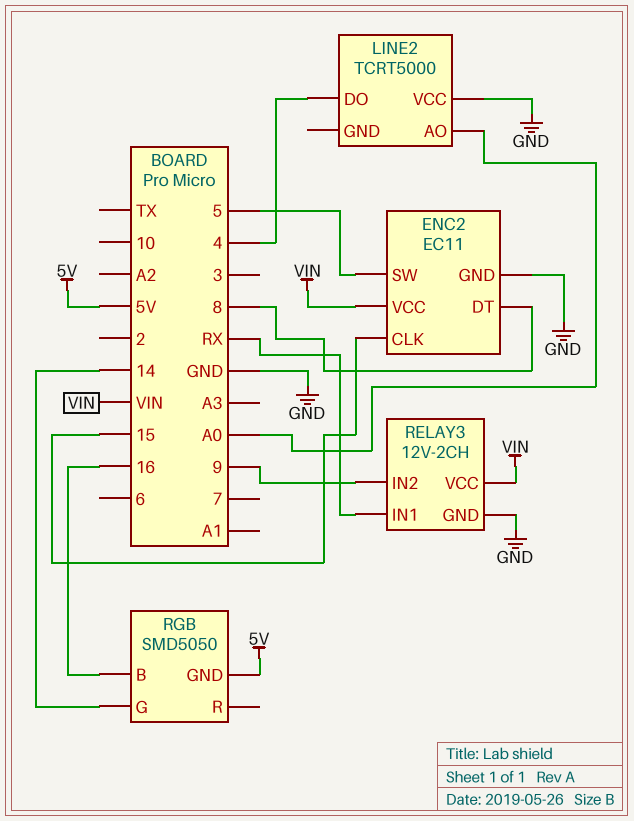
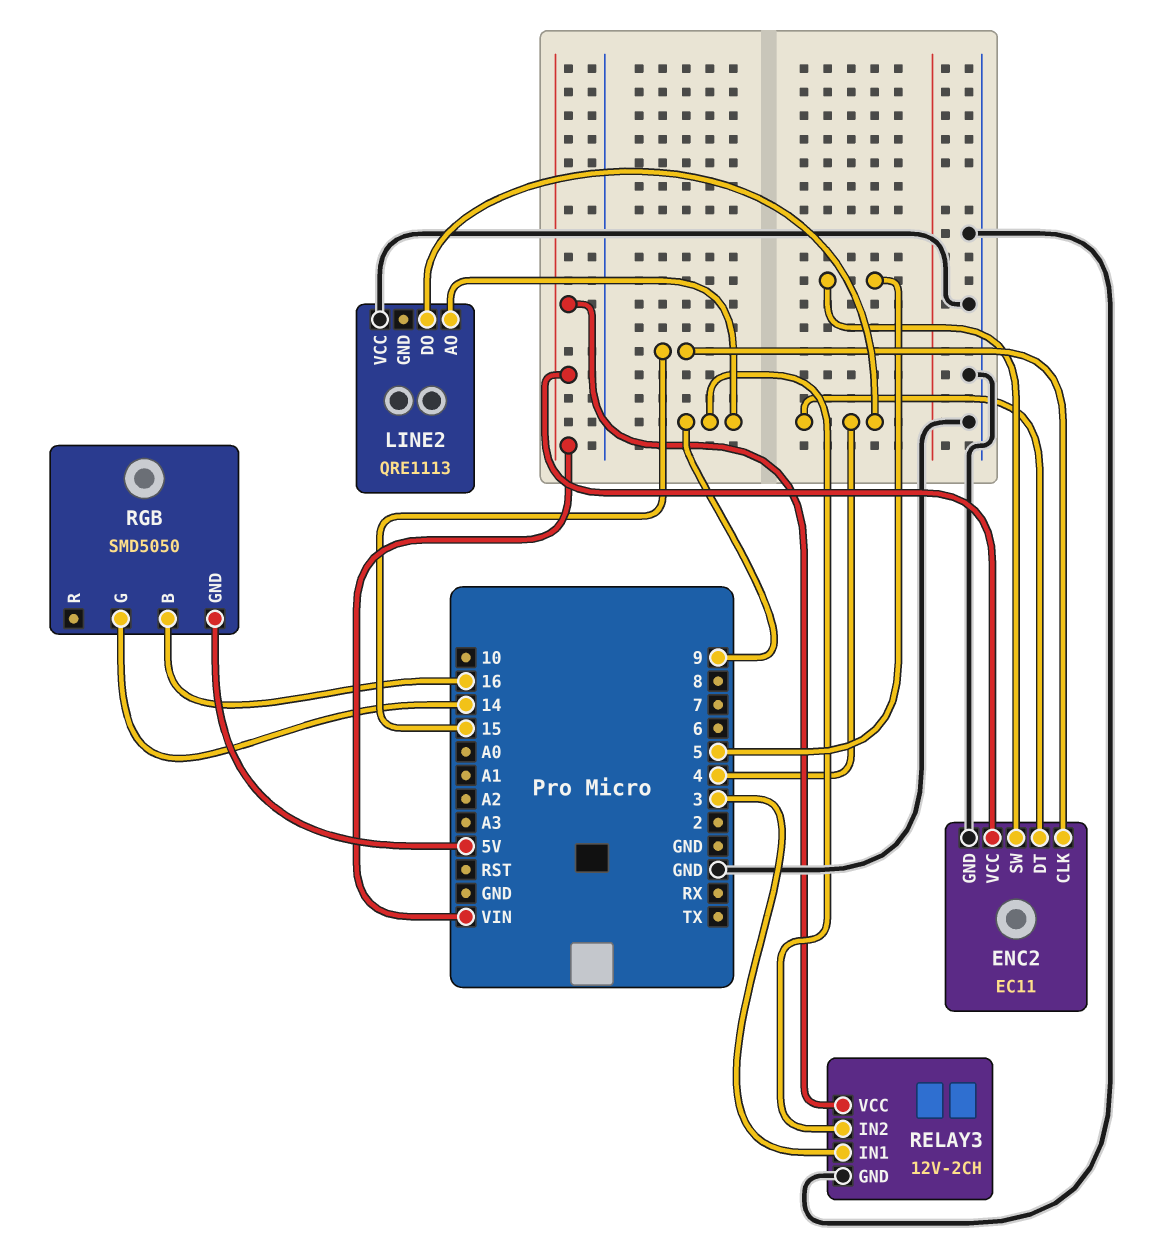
ENC2 pin DT: 8 -> 4
LINE2: TCRT5000 -> QRE1113
LINE2 pin AO: A0 -> 9
RELAY3 pin IN1: RX -> 3

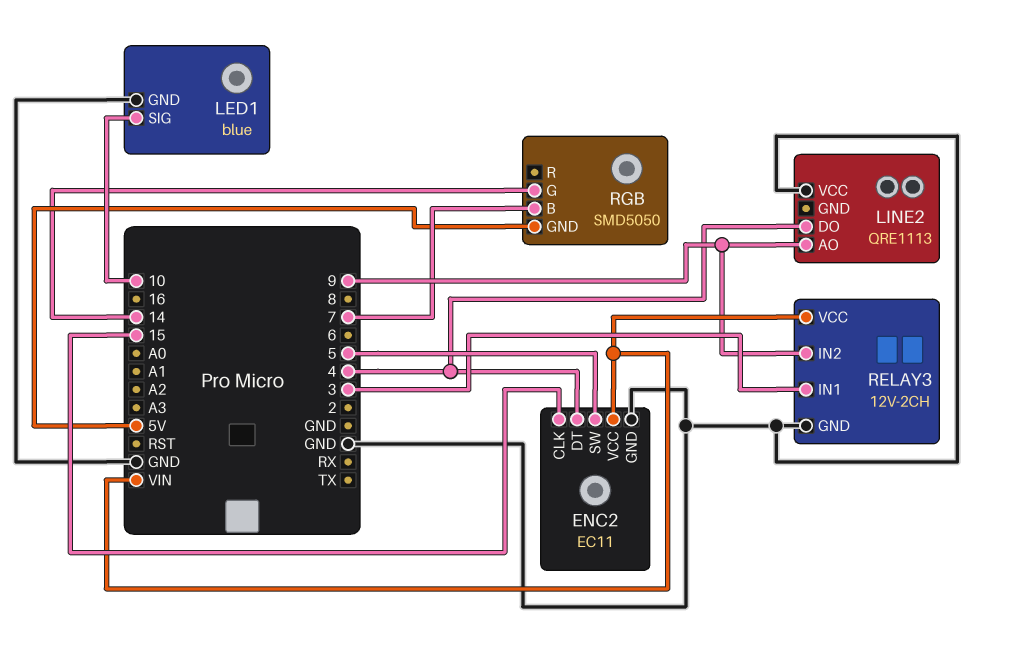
LED1: none -> blue
LED1 pin GND: none -> GND
LED1 pin SIG: none -> 10
RGB pin B: 16 -> 7

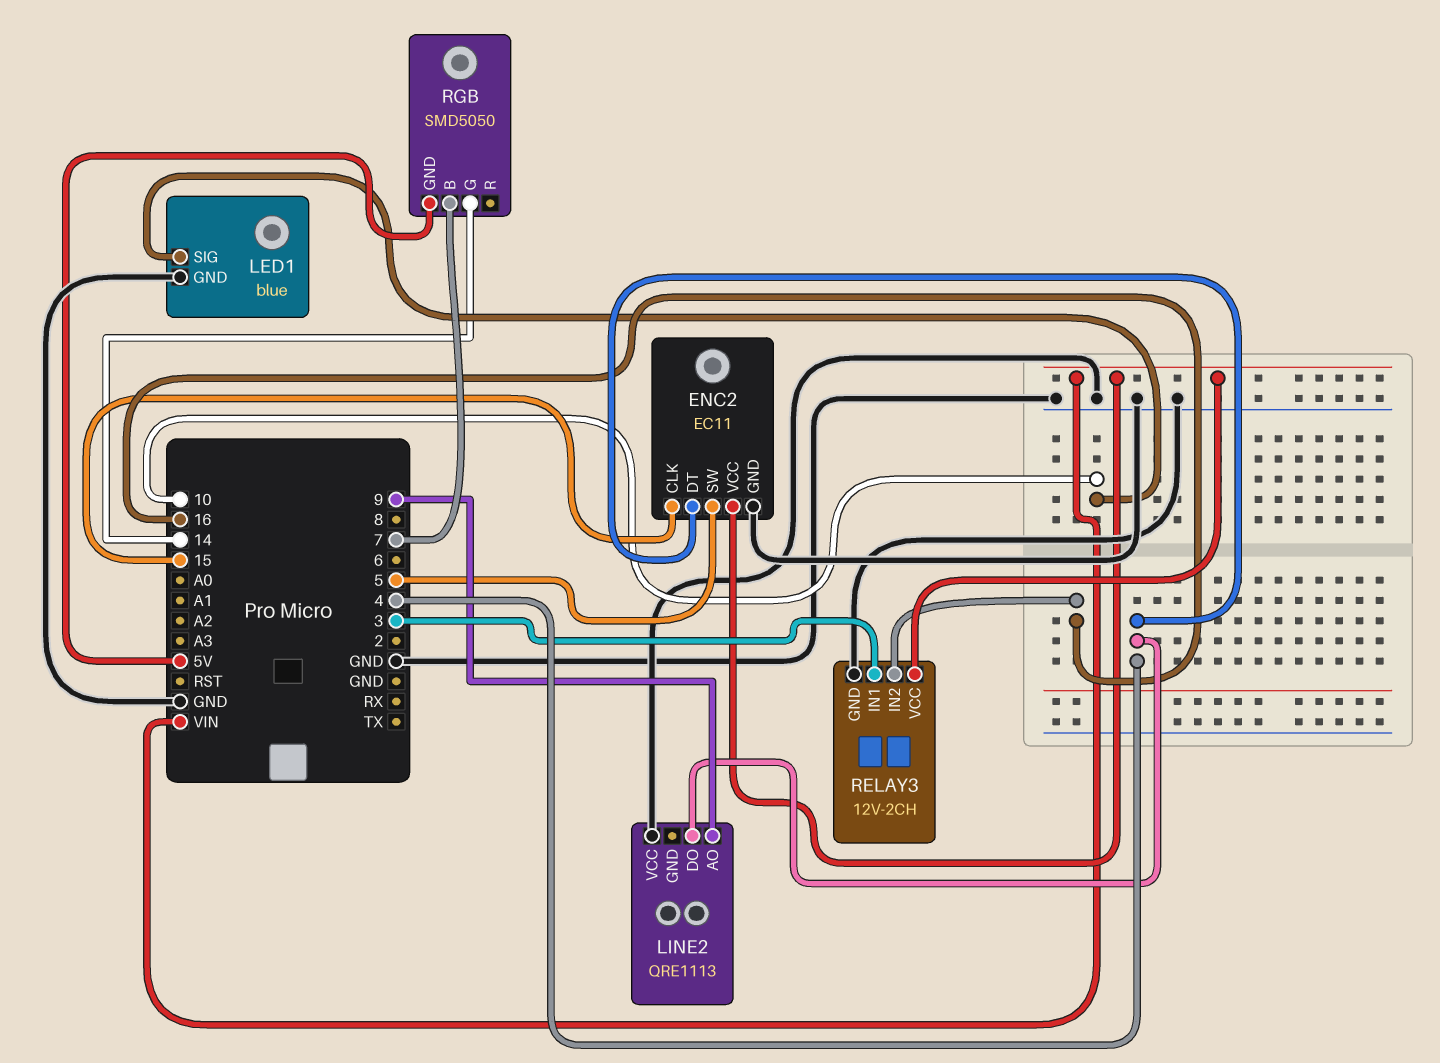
RELAY3 pin IN2: 9 -> 16

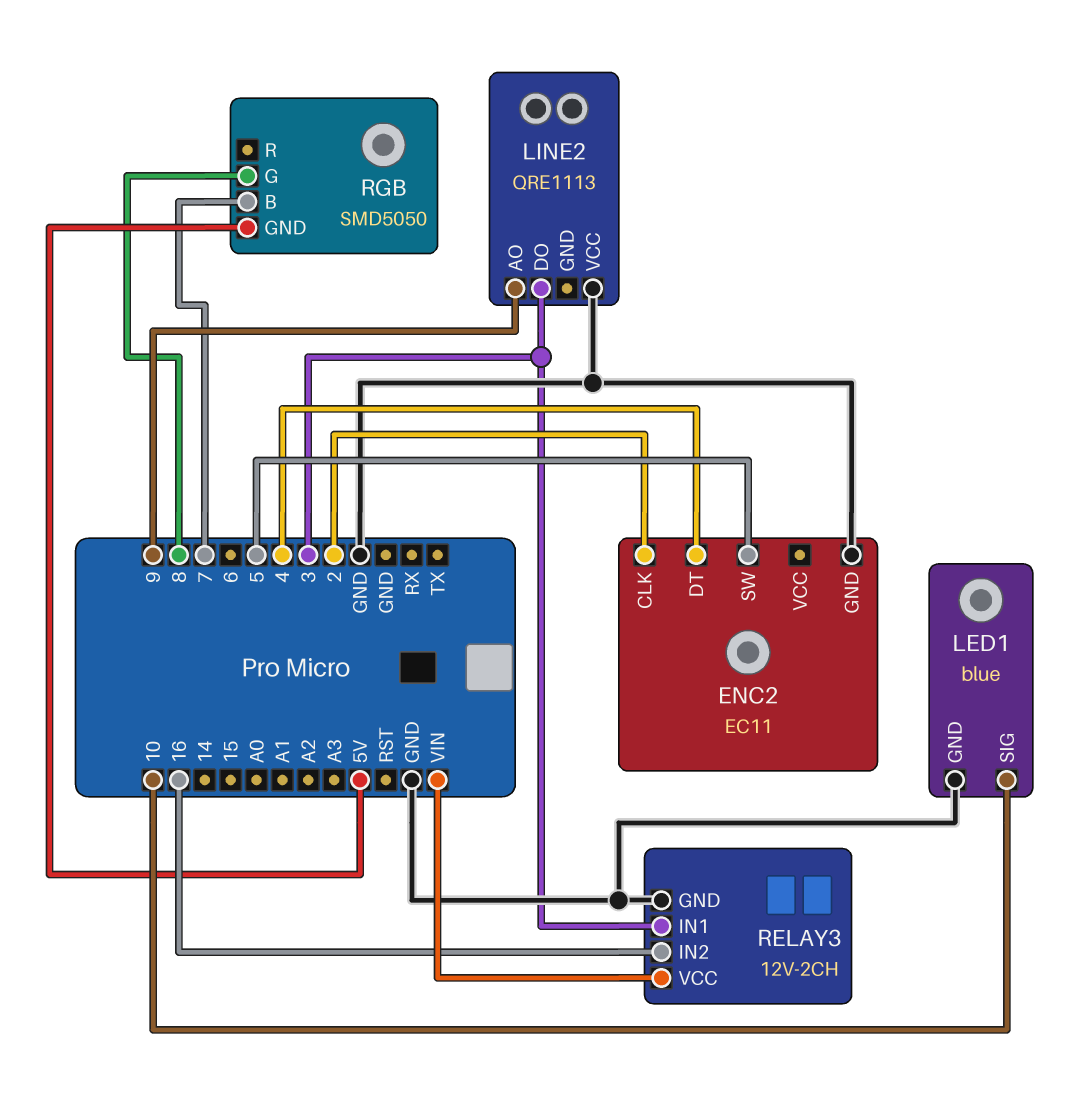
ENC2 pin CLK: 15 -> 2
ENC2 pin VCC: VIN -> none
LINE2 pin DO: 4 -> 3
RGB pin G: 14 -> 8

